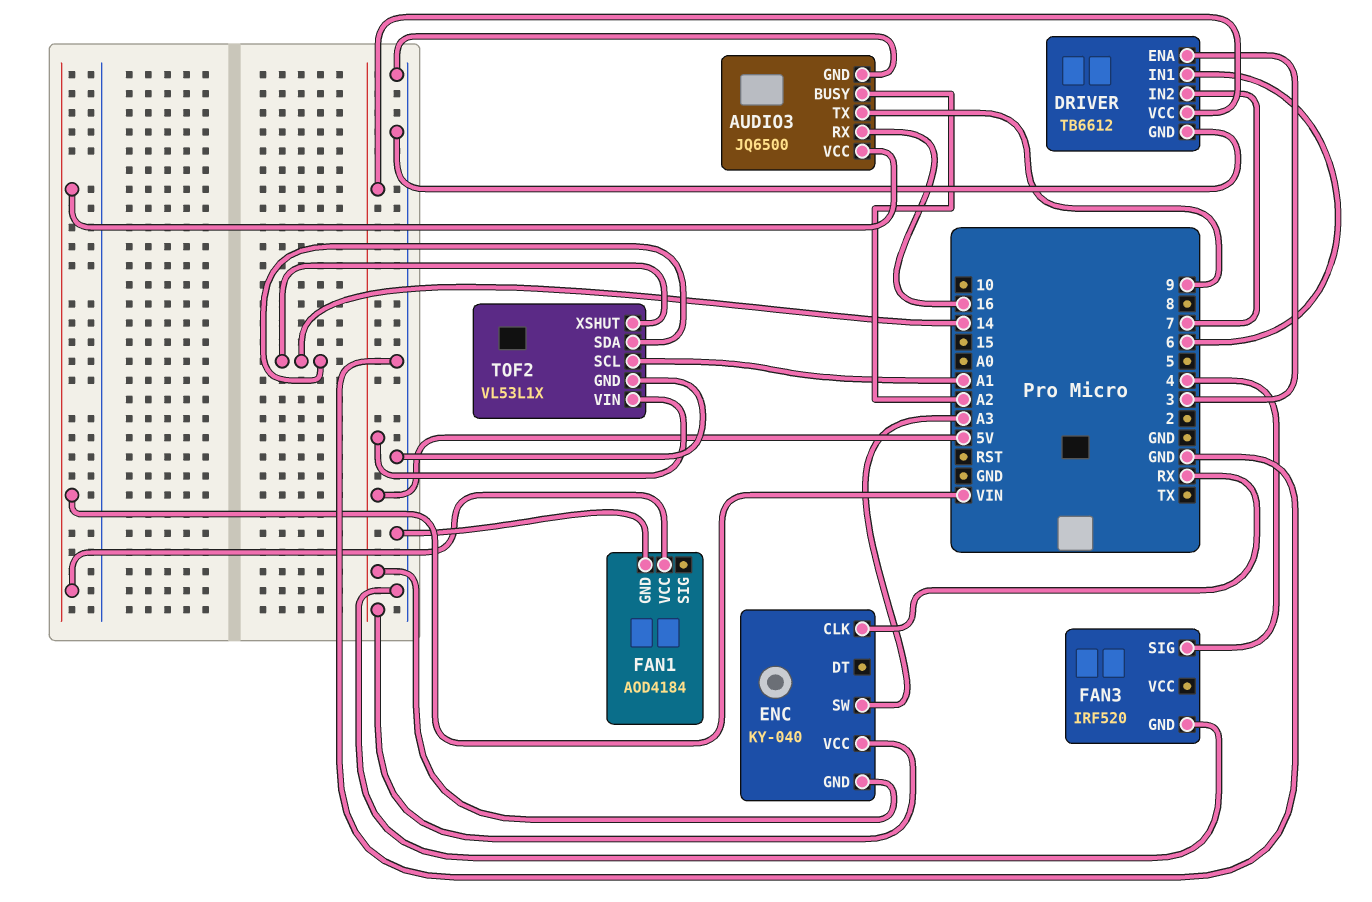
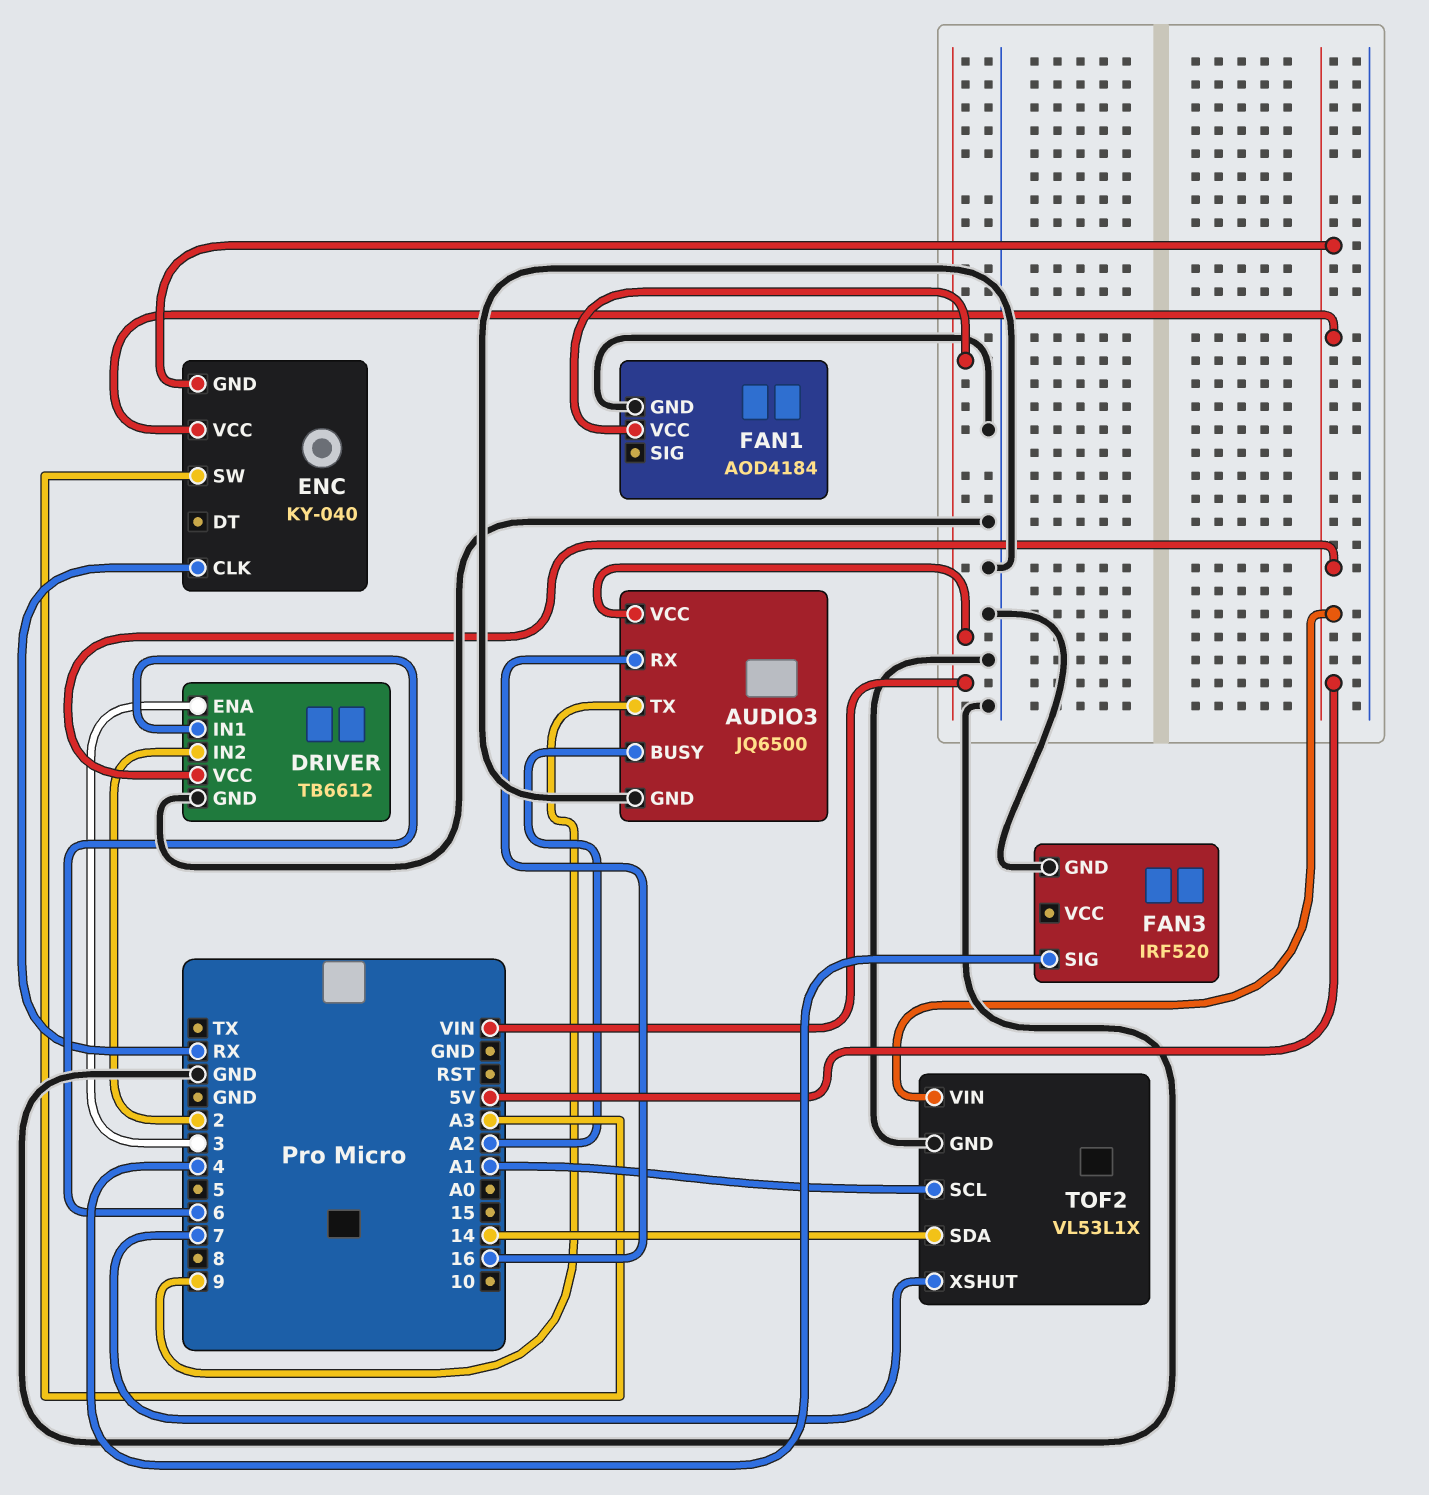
DRIVER pin IN2: 7 -> 2
TOF2 pin XSHUT: 14 -> 7

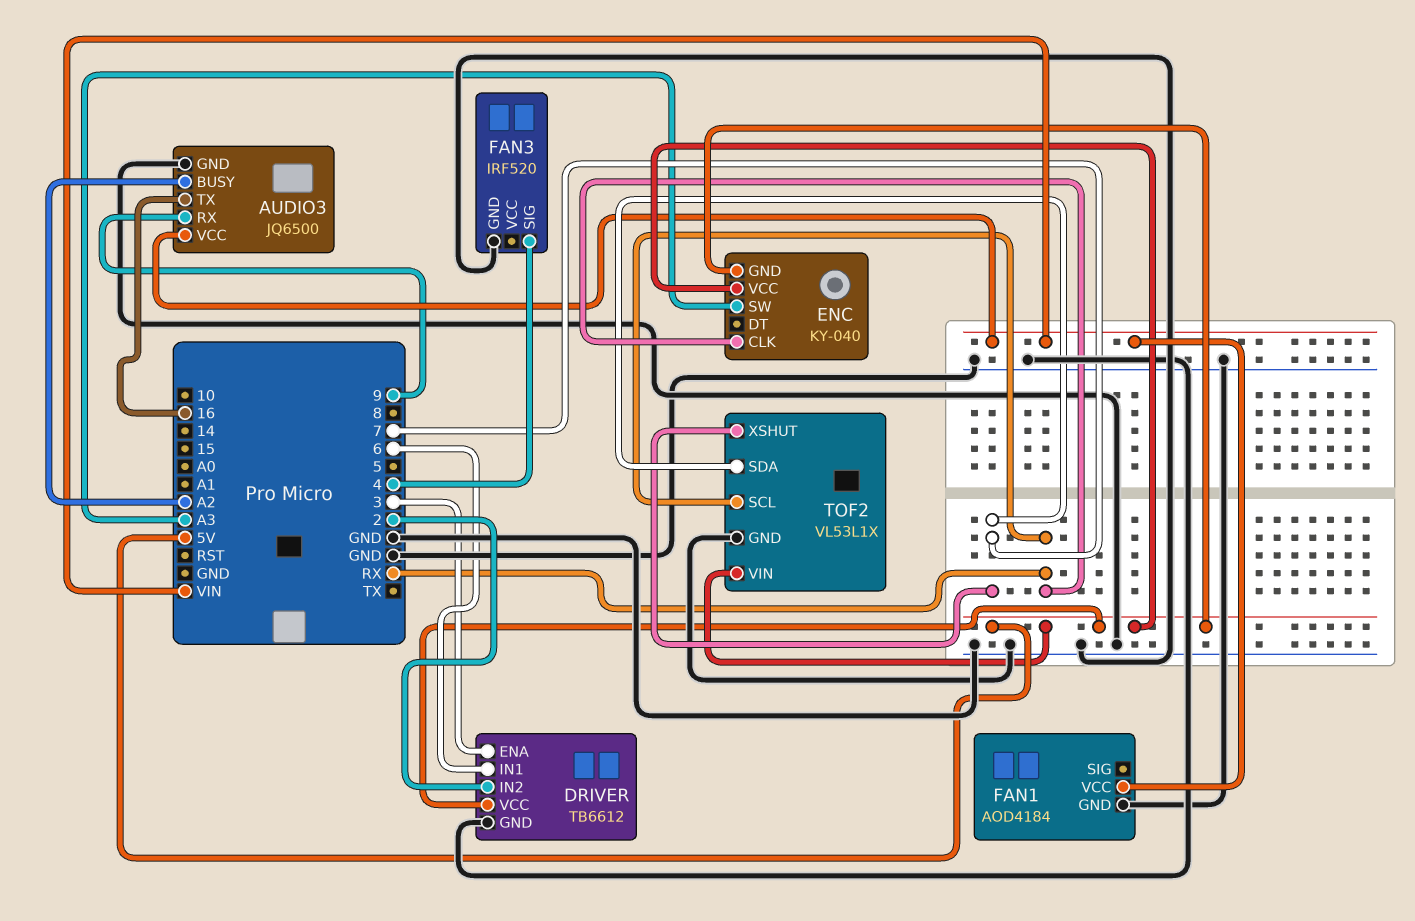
AUDIO3 pin RX: 16 -> 9
AUDIO3 pin TX: 9 -> 16
TOF2 pin SCL: A1 -> RX
TOF2 pin SDA: 14 -> 7

